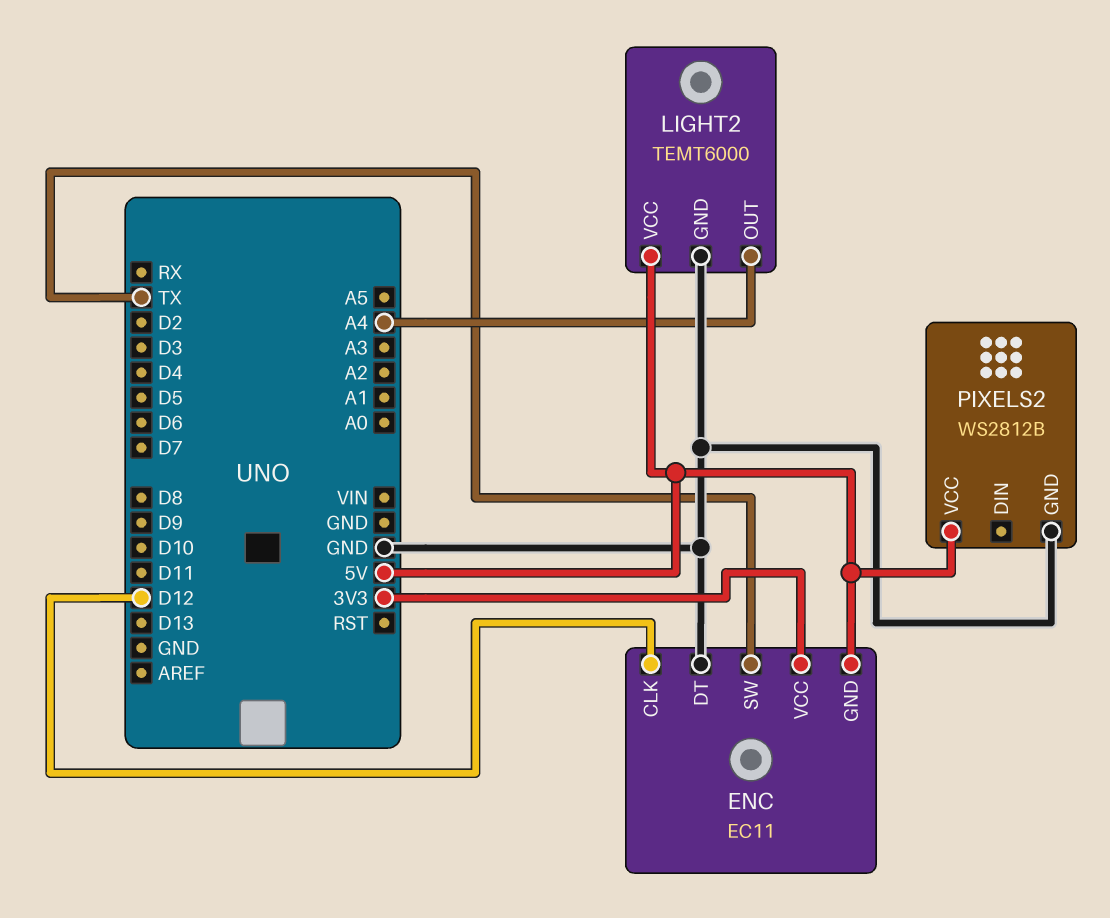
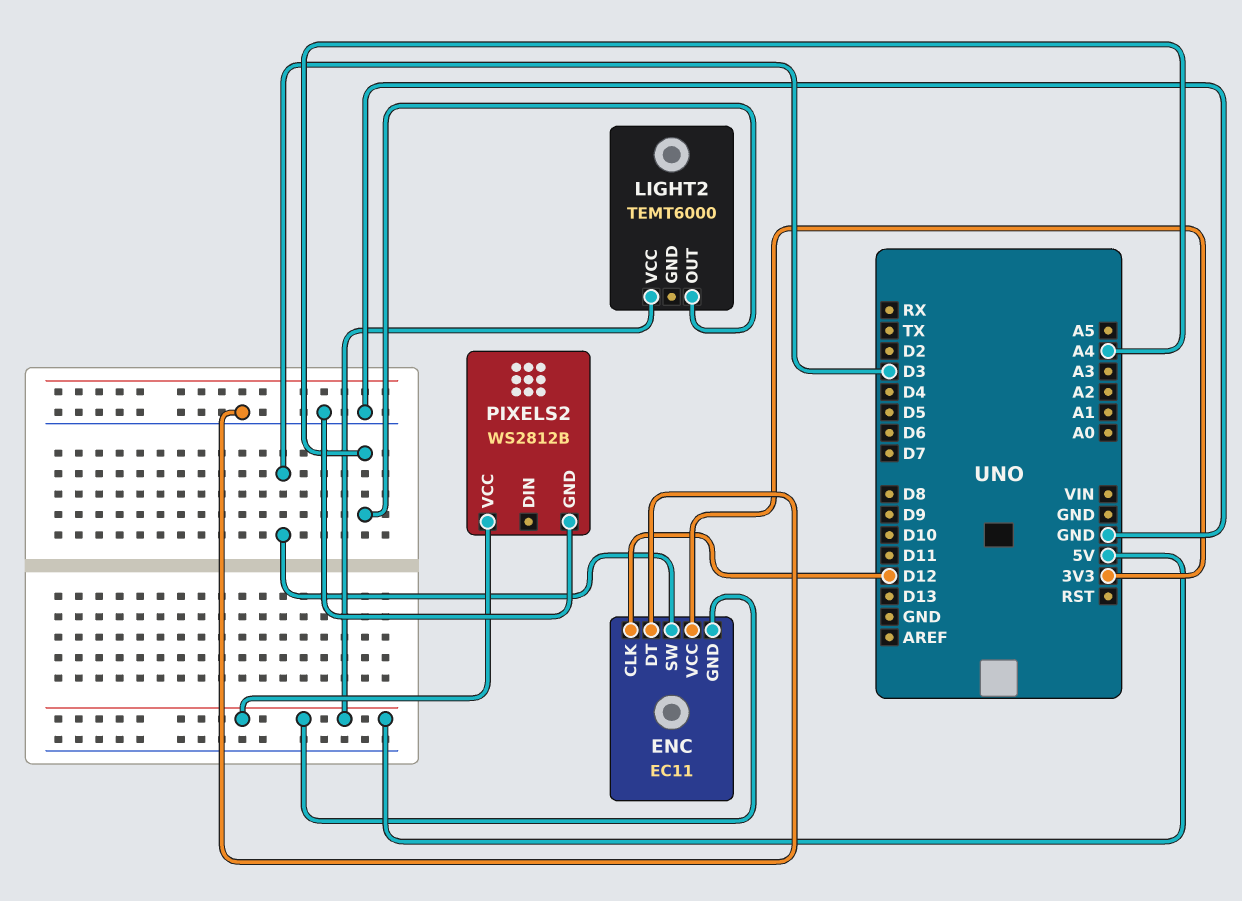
ENC pin SW: TX -> D3
LIGHT2 pin GND: GND -> none

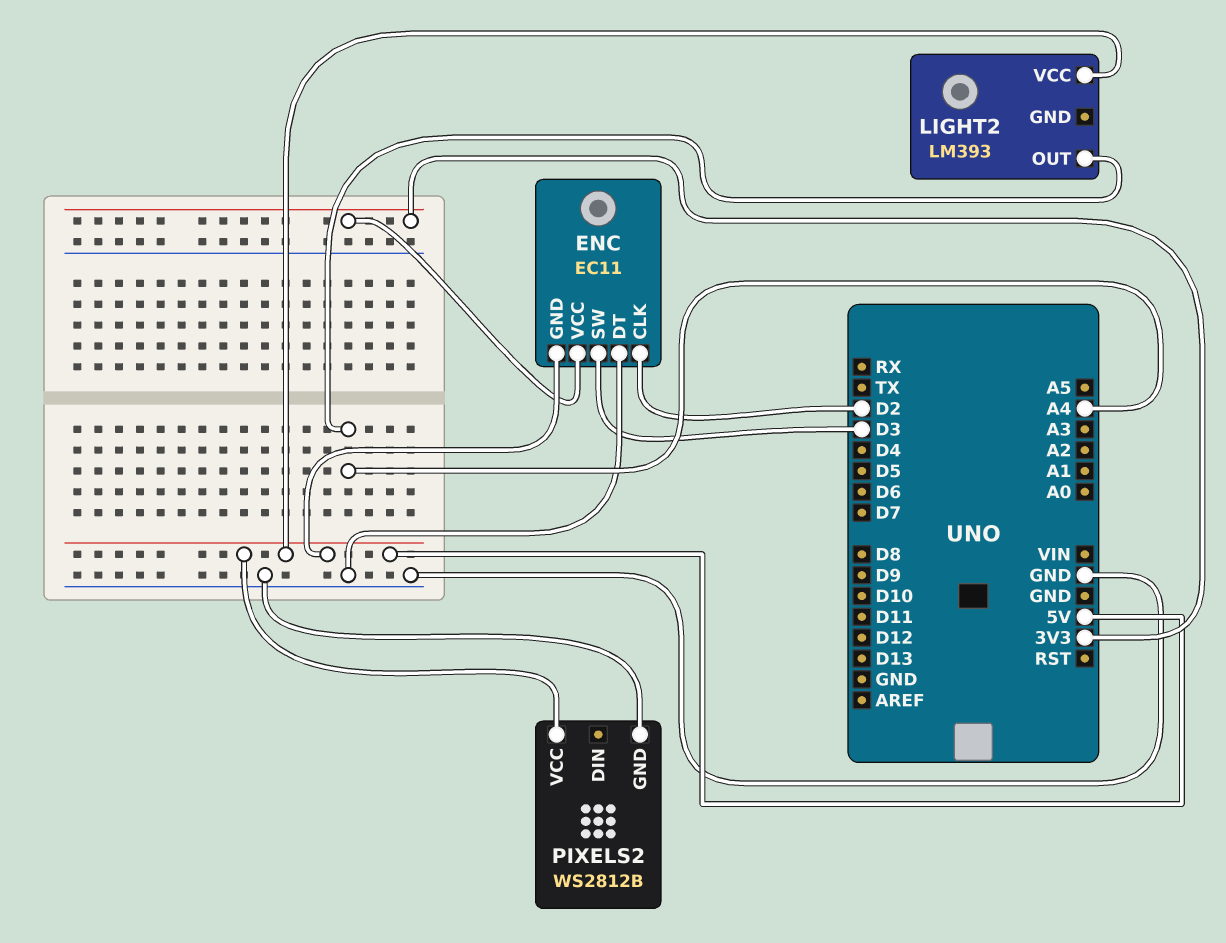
ENC pin CLK: D12 -> D2
LIGHT2: TEMT6000 -> LM393

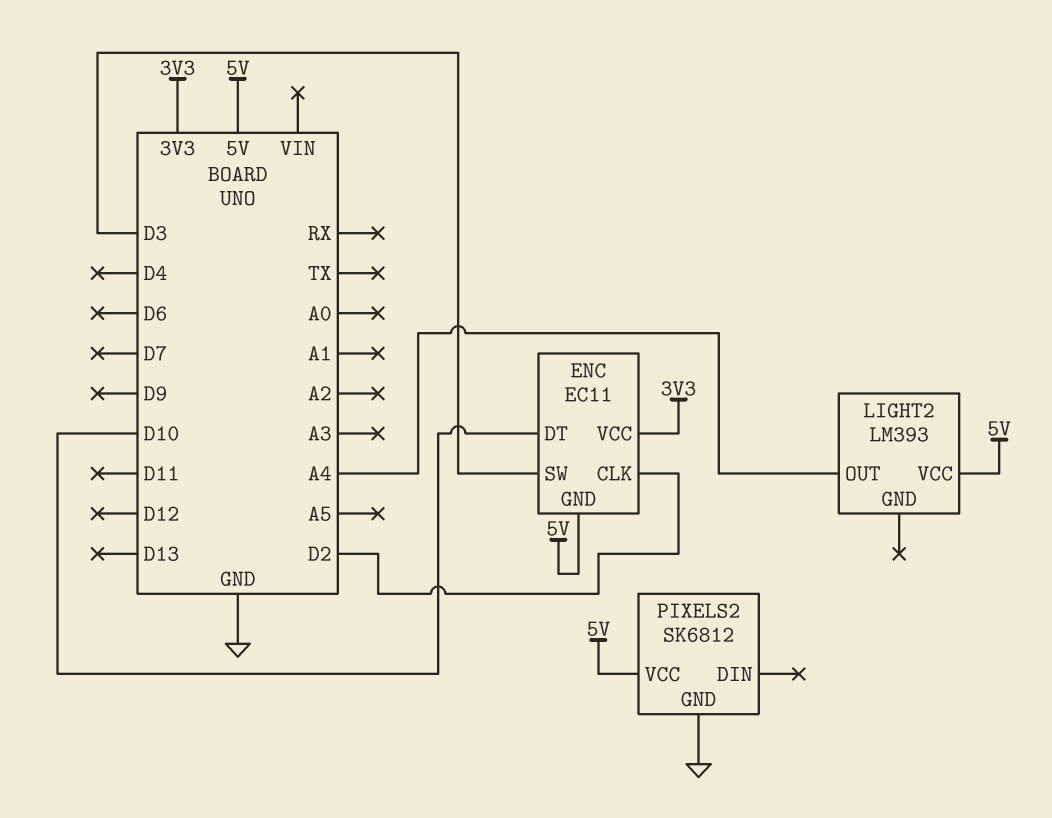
ENC pin DT: GND -> D10
PIXELS2: WS2812B -> SK6812

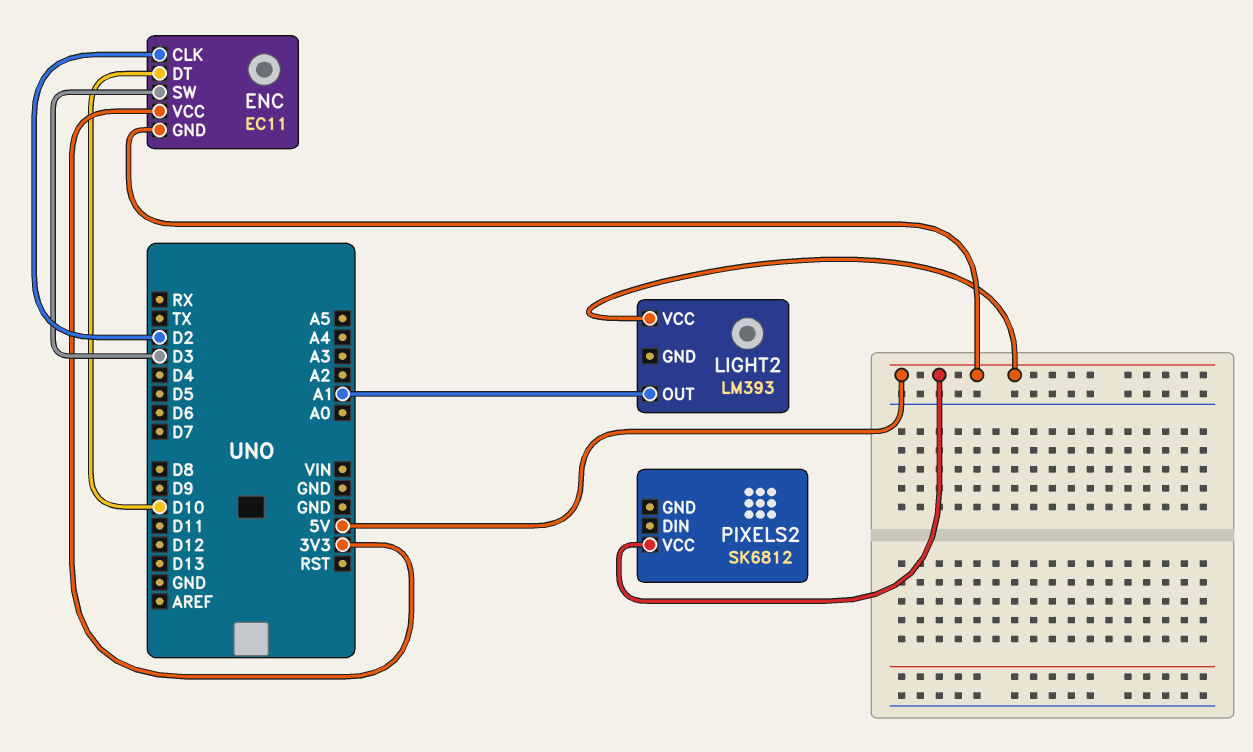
LIGHT2 pin OUT: A4 -> A1
PIXELS2 pin GND: GND -> none

